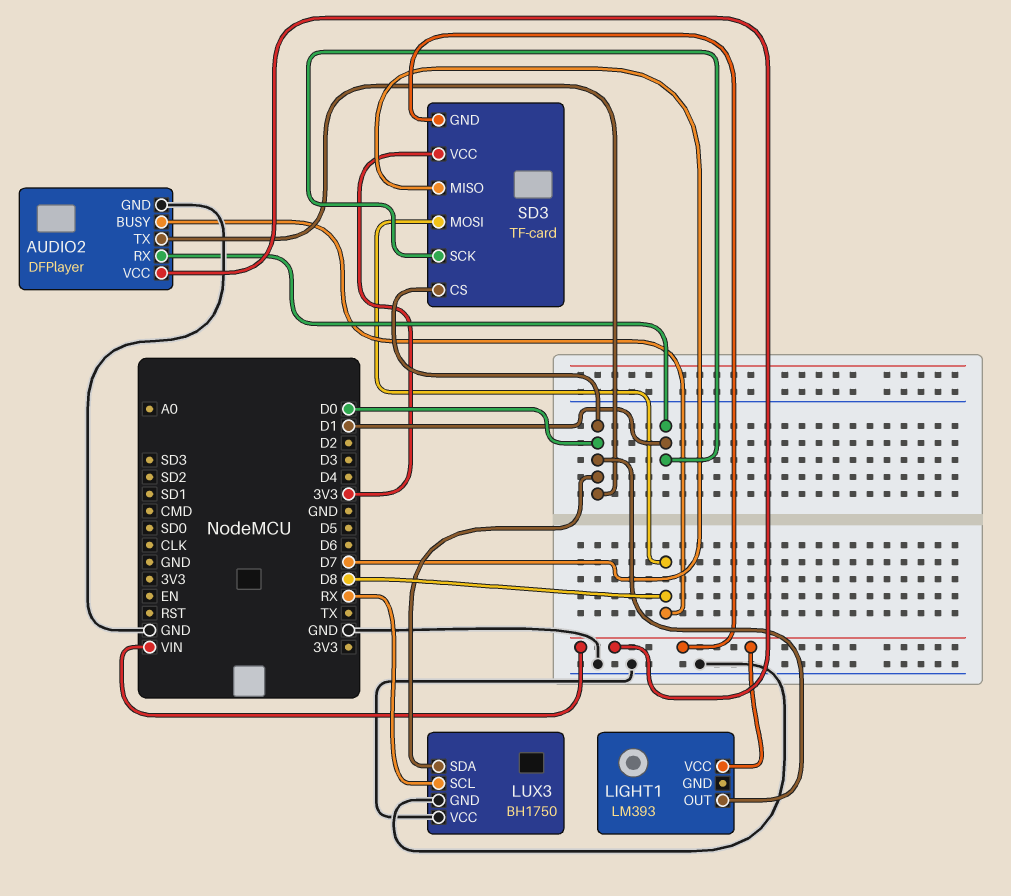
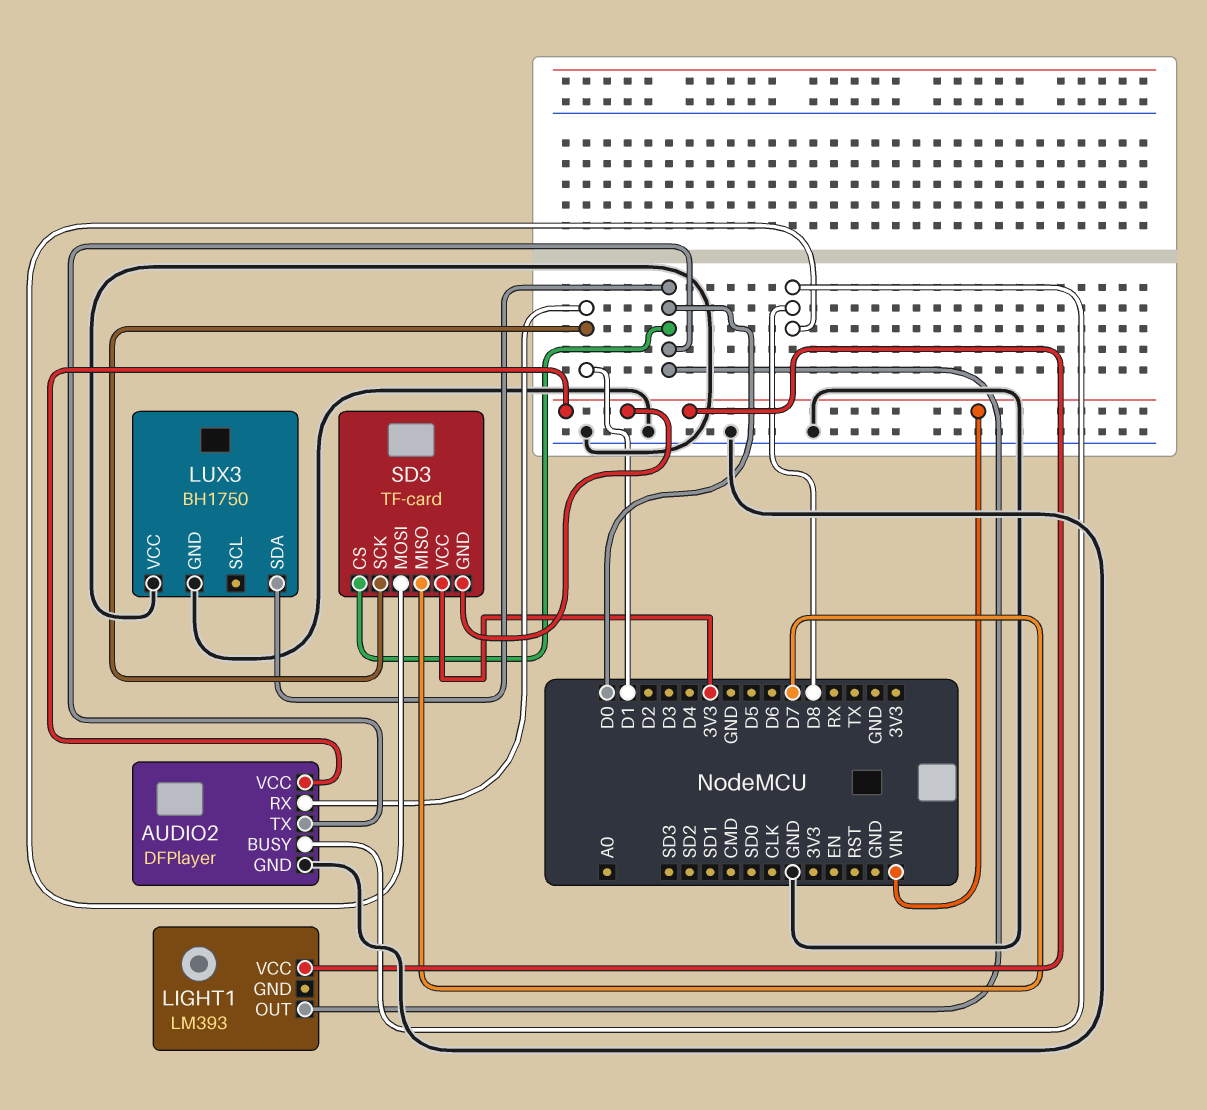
LUX3 pin SCL: RX -> none

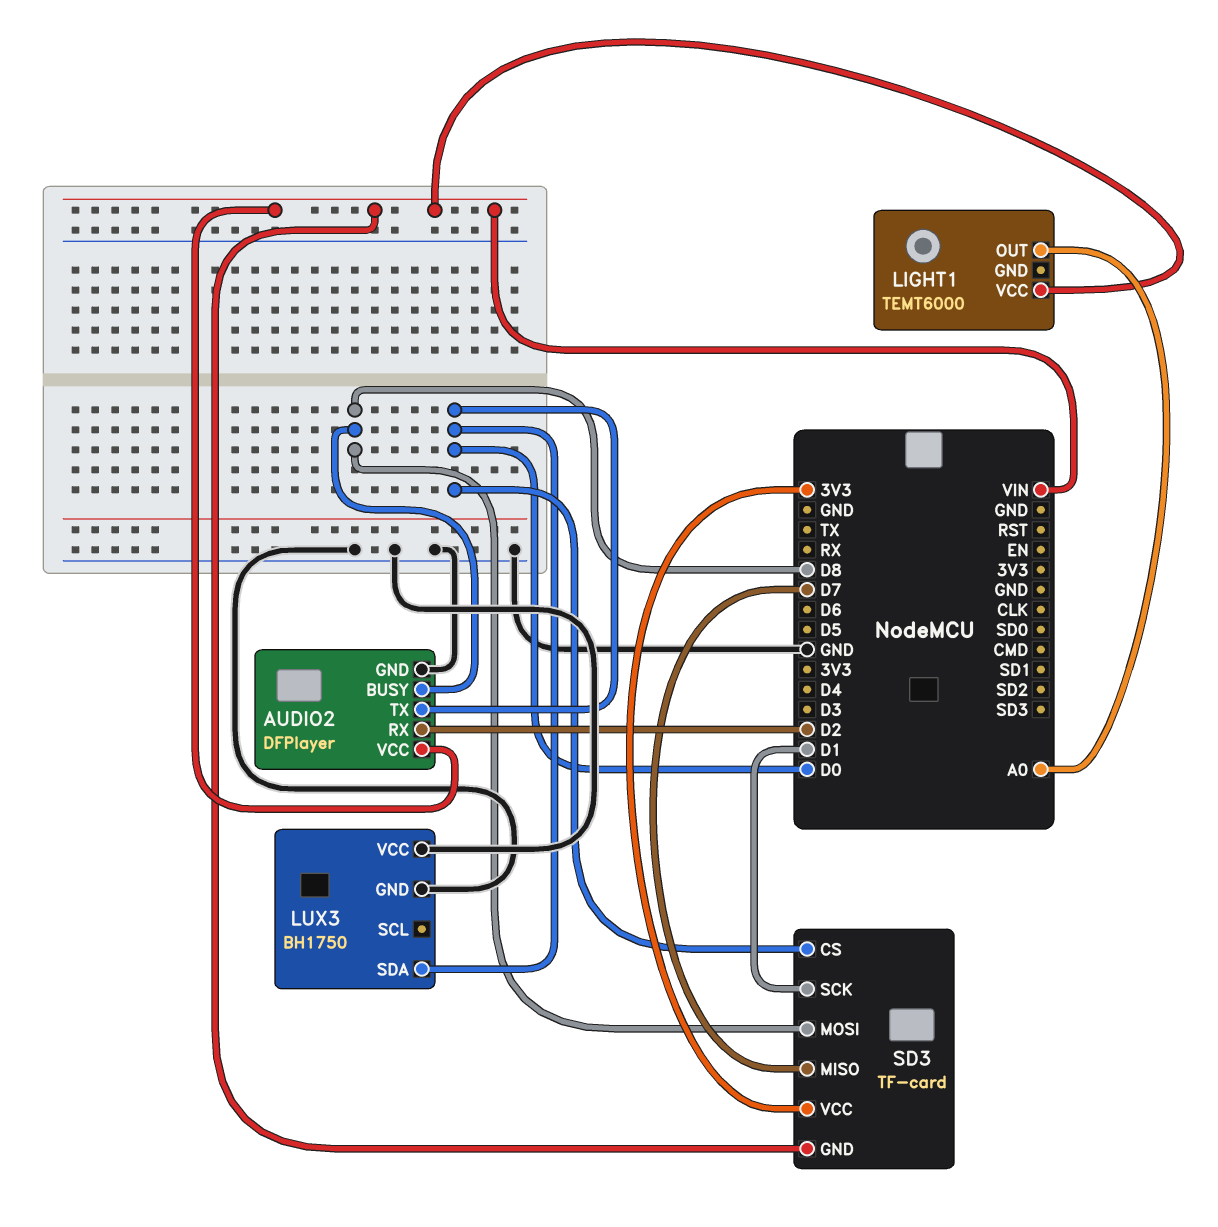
AUDIO2 pin RX: D1 -> D2
LIGHT1: LM393 -> TEMT6000
LIGHT1 pin OUT: D0 -> A0

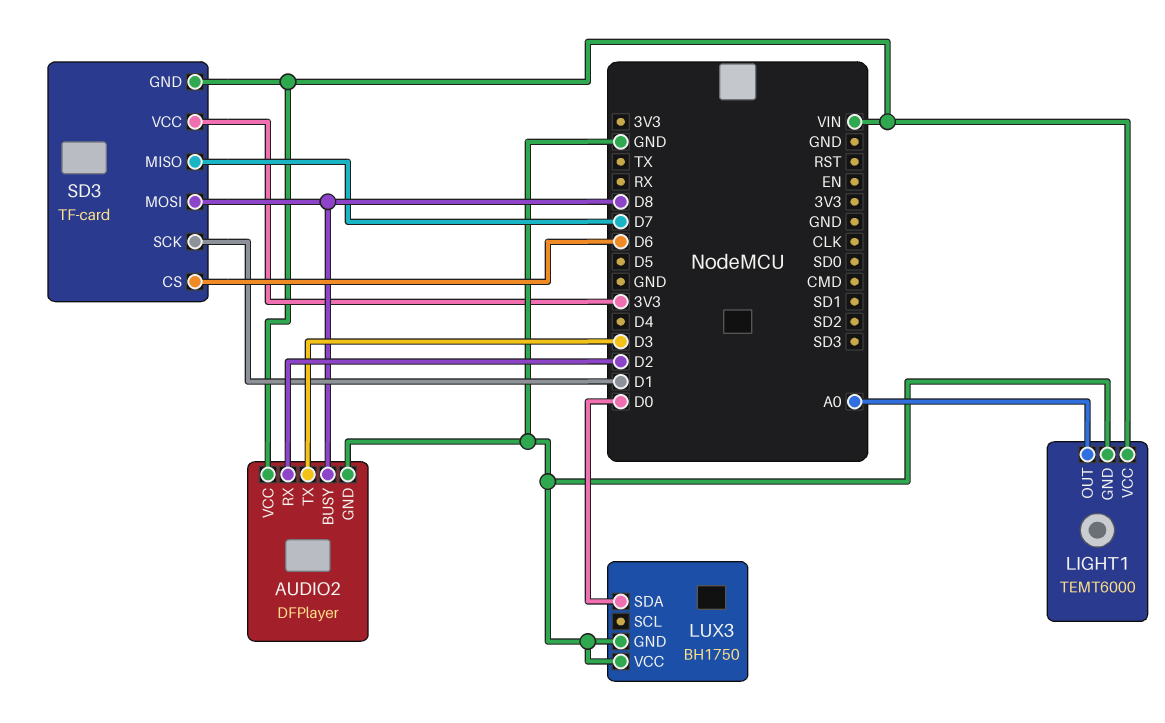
AUDIO2 pin TX: D0 -> D3
LIGHT1 pin GND: none -> GND
SD3 pin CS: D0 -> D6

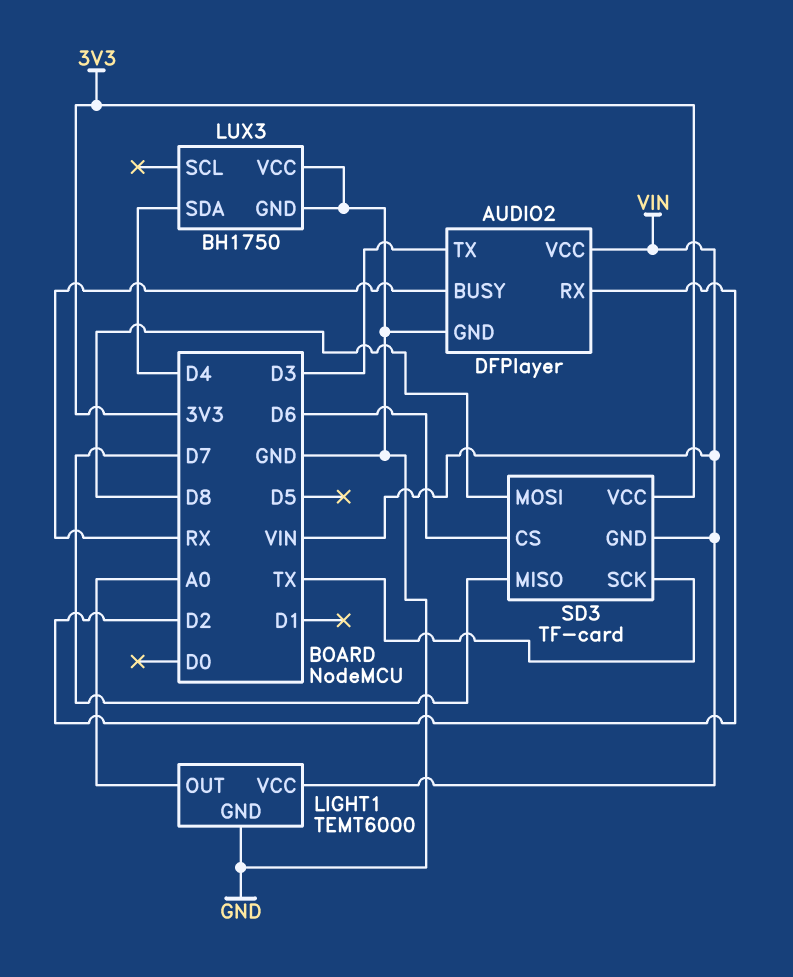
AUDIO2 pin BUSY: D8 -> RX
LUX3 pin SDA: D0 -> D4
SD3 pin SCK: D1 -> TX

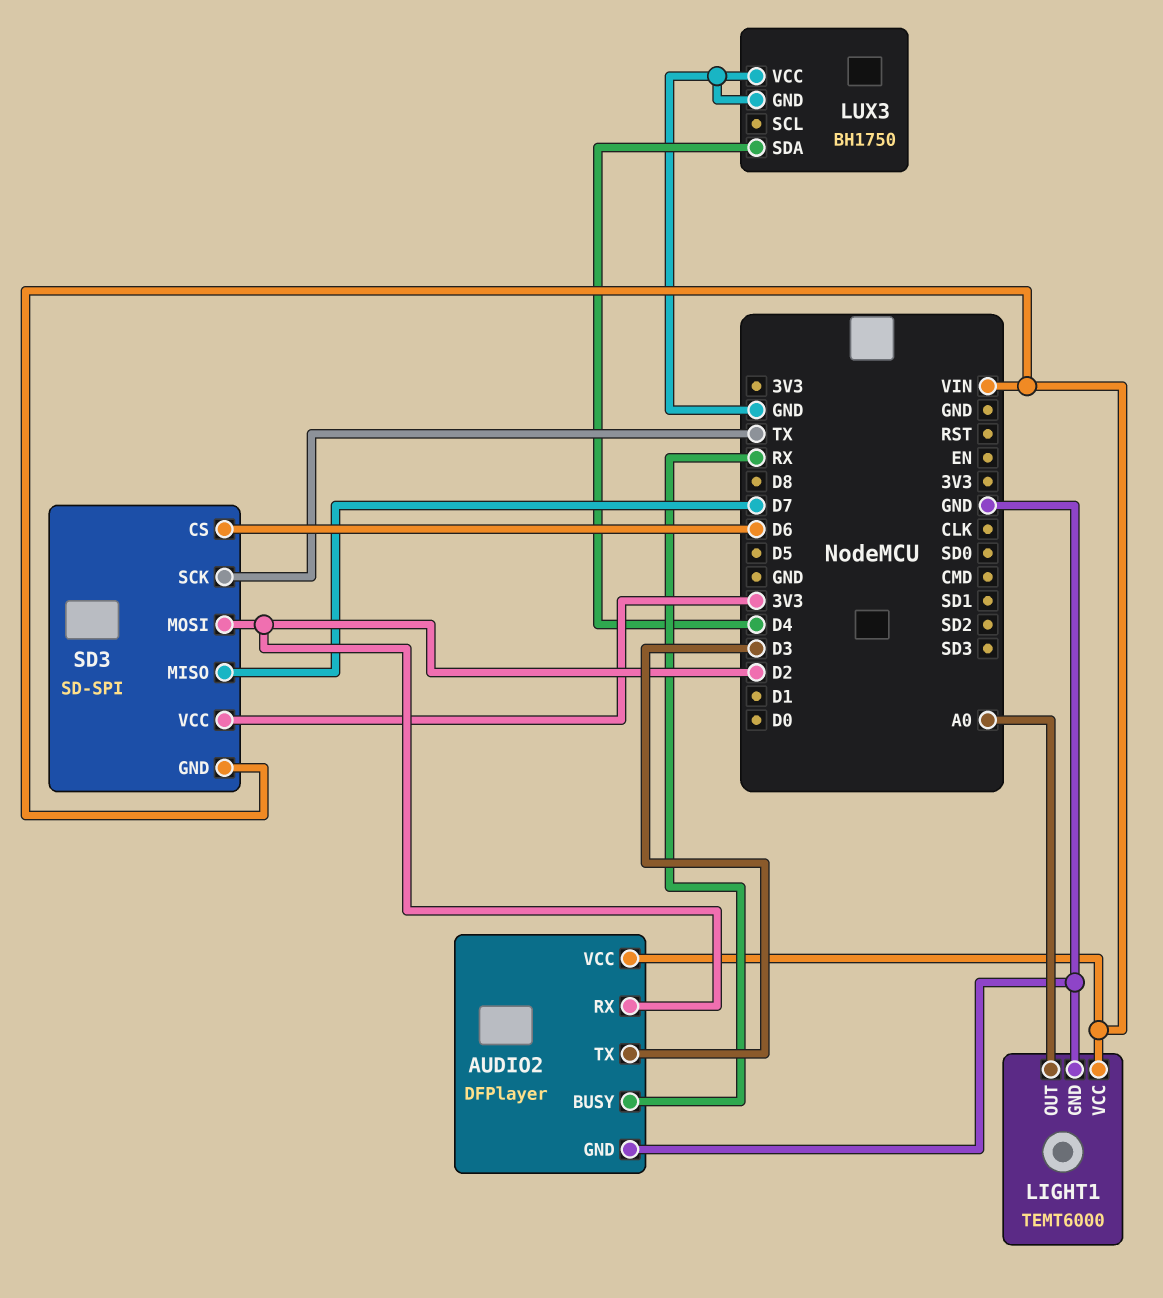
SD3: TF-card -> SD-SPI
SD3 pin MOSI: D8 -> D2

